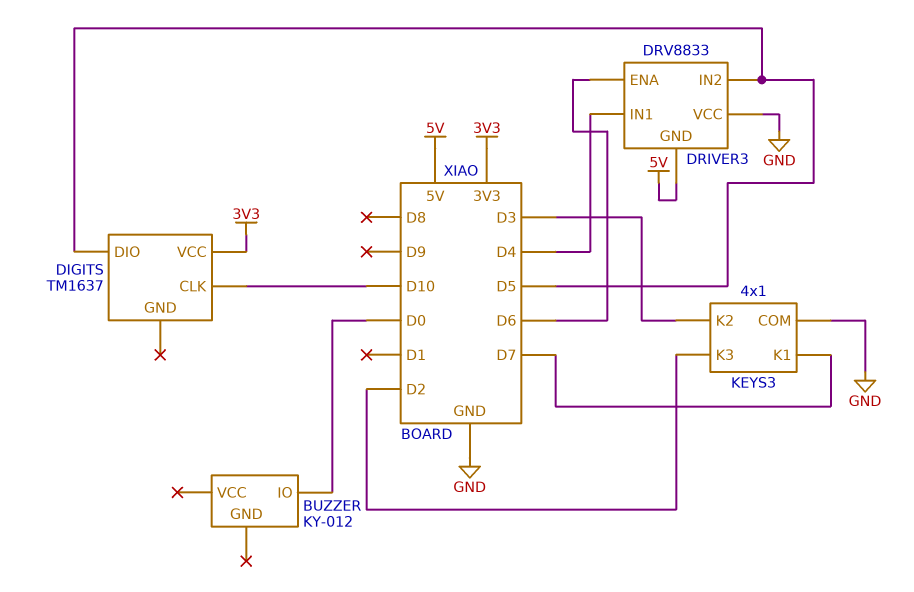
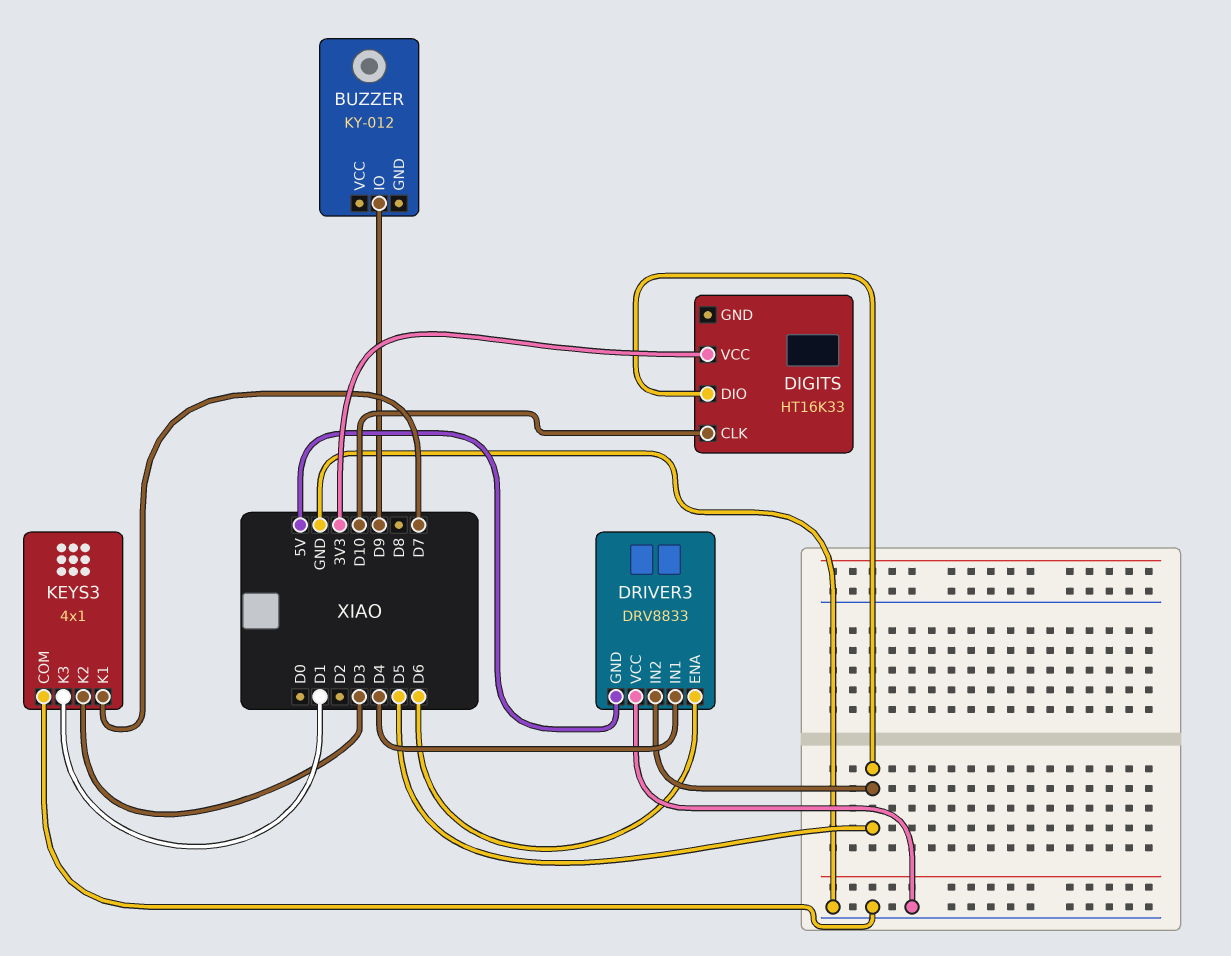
BUZZER pin IO: D0 -> D9
DIGITS: TM1637 -> HT16K33
KEYS3 pin K3: D2 -> D1

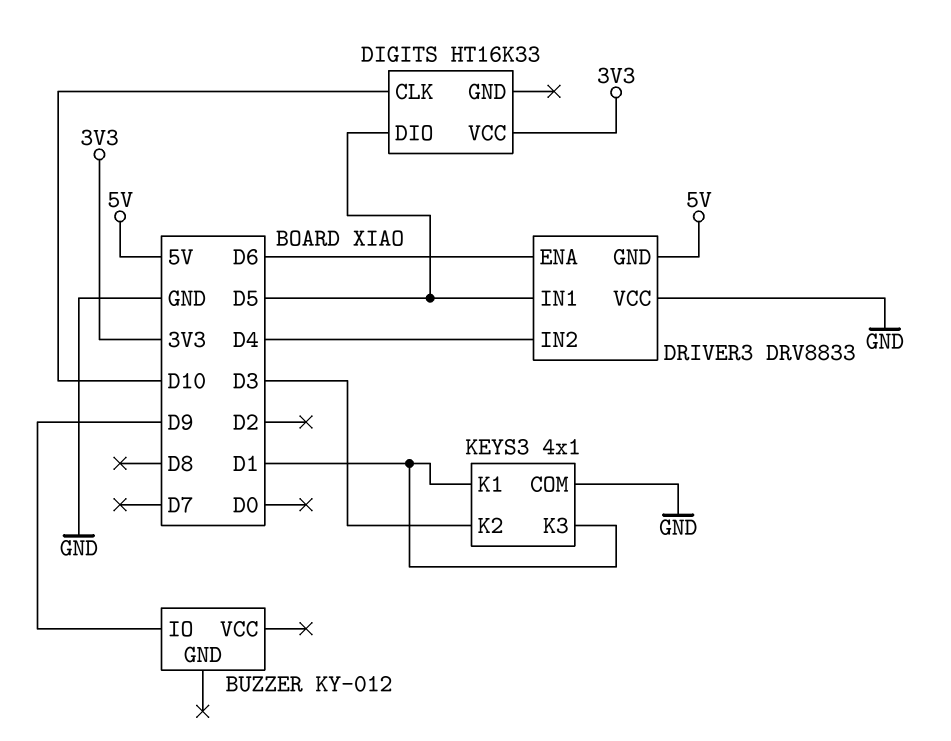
DRIVER3 pin IN1: D4 -> D5
DRIVER3 pin IN2: D5 -> D4
KEYS3 pin K1: D7 -> D1

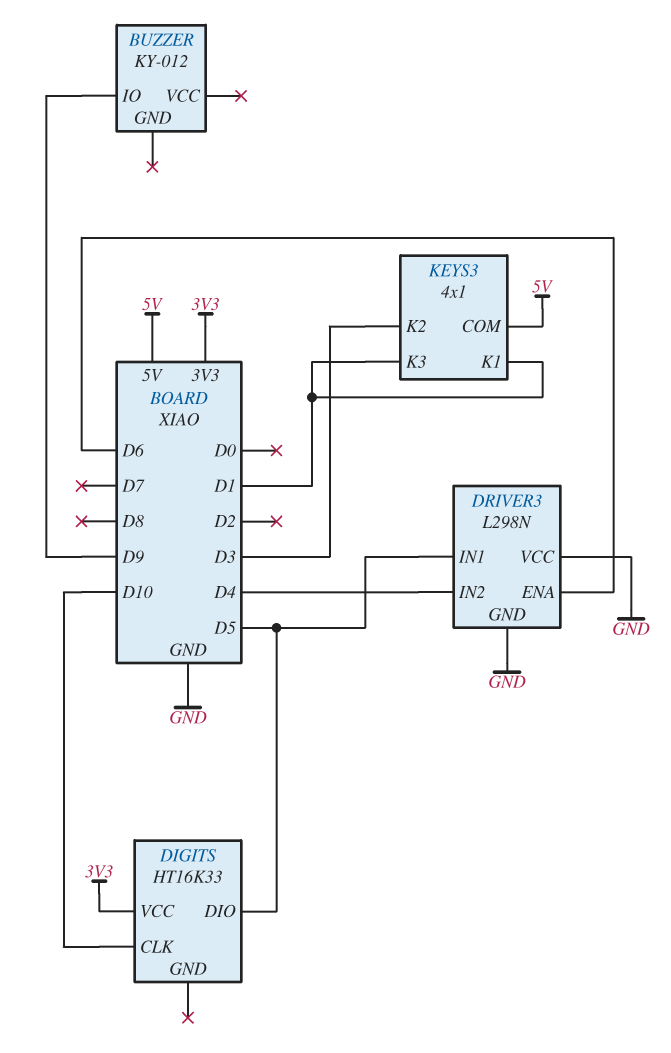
DRIVER3: DRV8833 -> L298N
DRIVER3 pin GND: 5V -> GND
KEYS3 pin COM: GND -> 5V

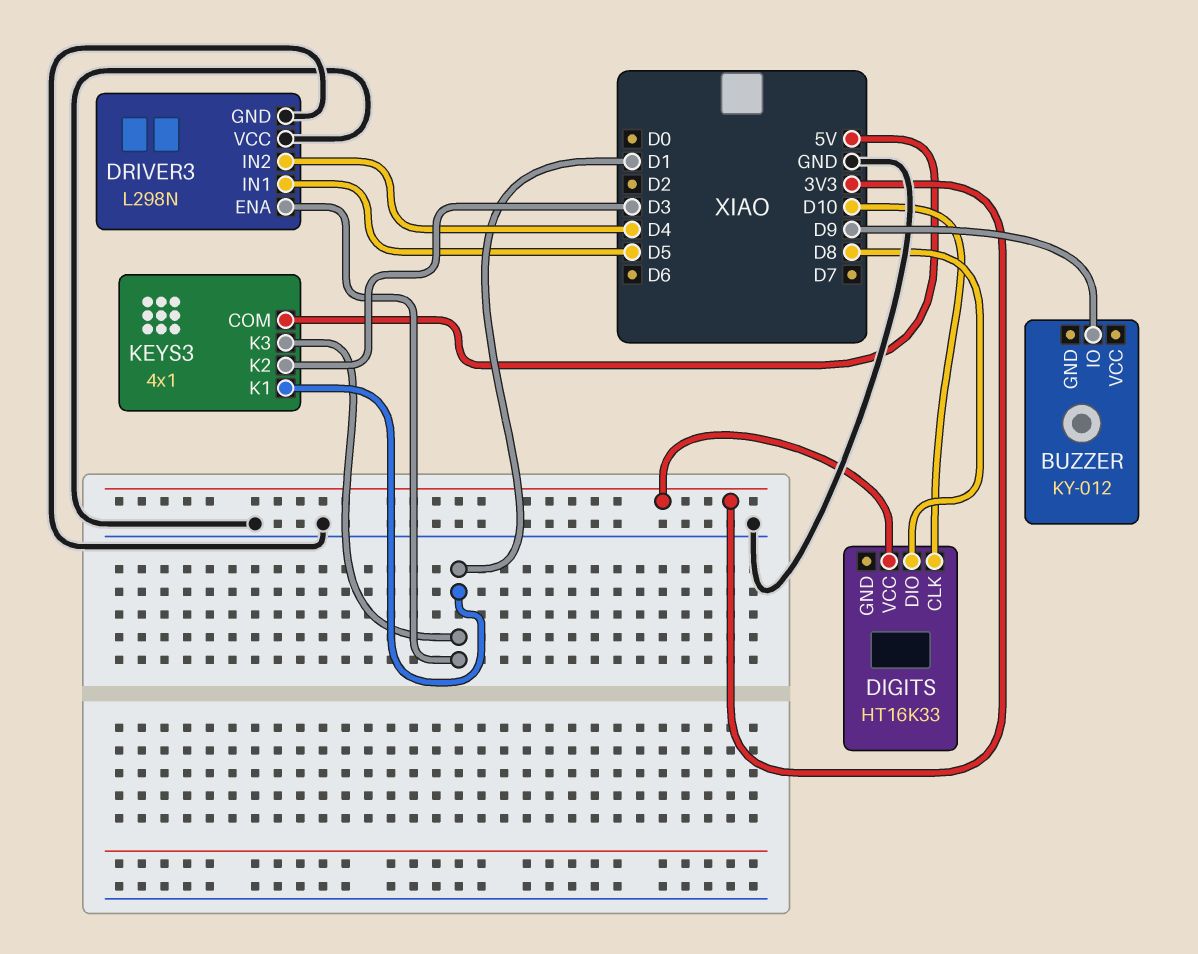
DIGITS pin DIO: D5 -> D8
DRIVER3 pin ENA: D6 -> D1

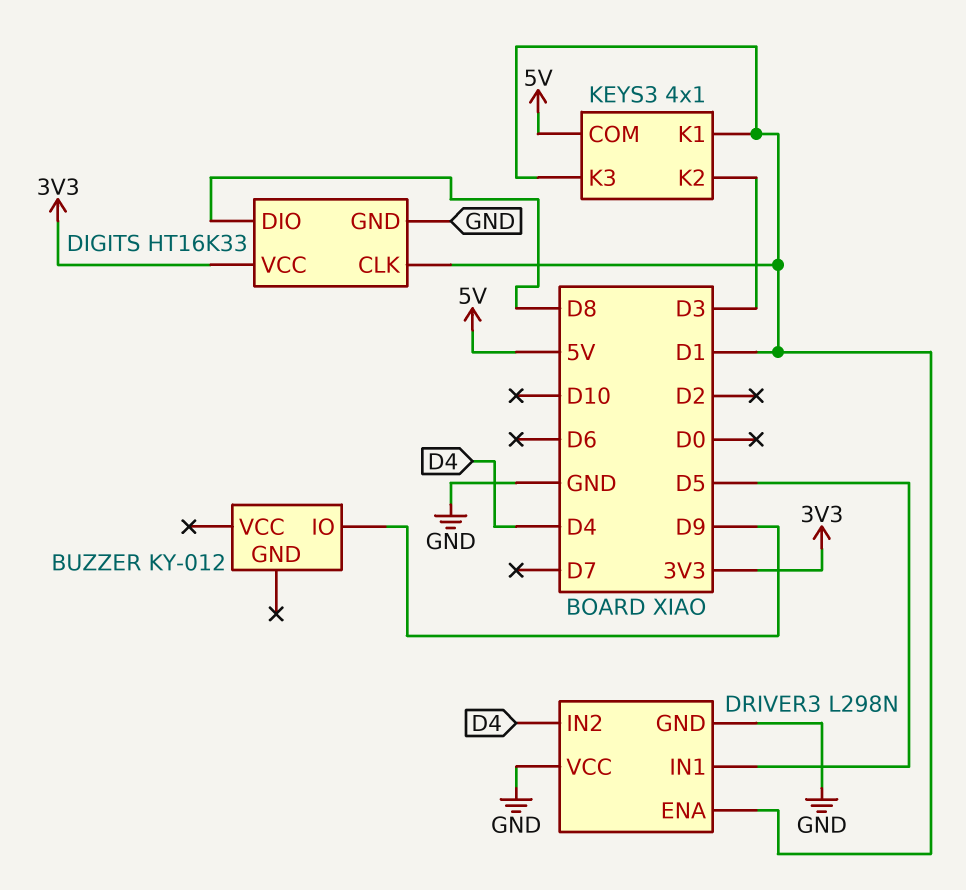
DIGITS pin CLK: D10 -> D1
DIGITS pin GND: none -> GND

